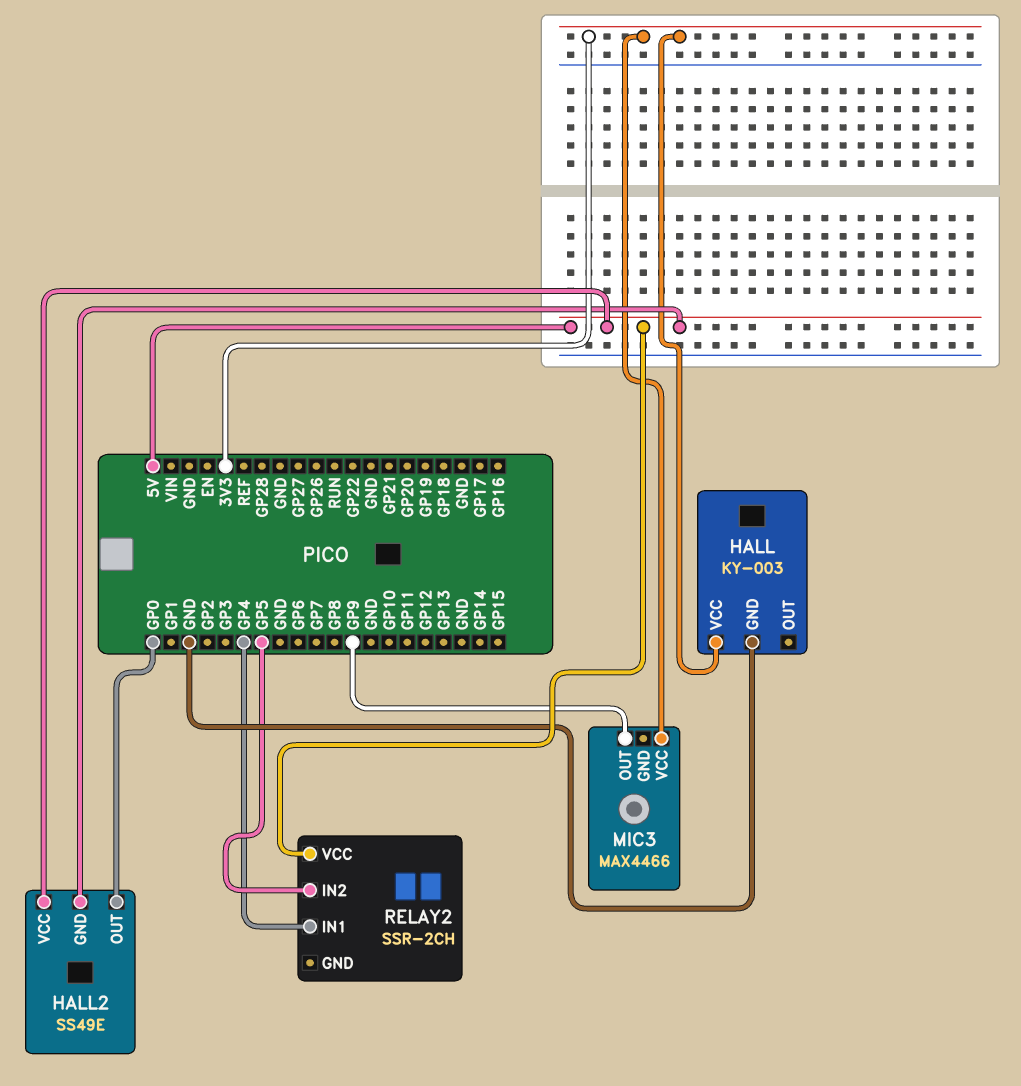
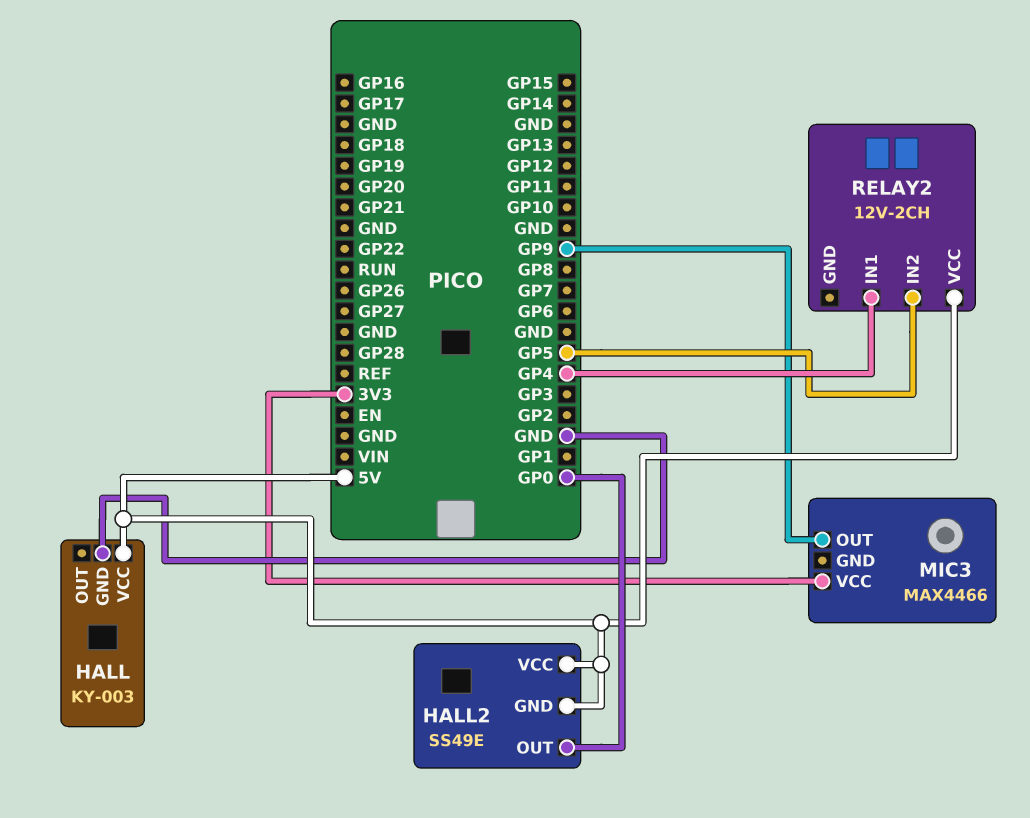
HALL pin VCC: 3V3 -> 5V
RELAY2: SSR-2CH -> 12V-2CH

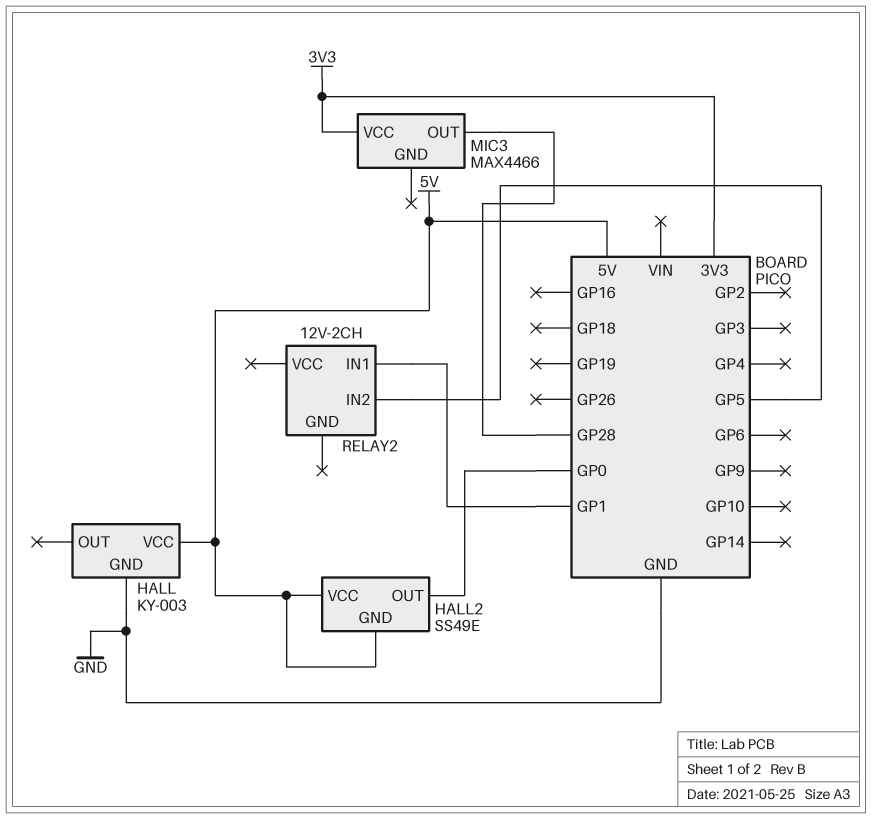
MIC3 pin OUT: GP9 -> GP28
RELAY2 pin IN1: GP4 -> GP1
RELAY2 pin VCC: 5V -> none

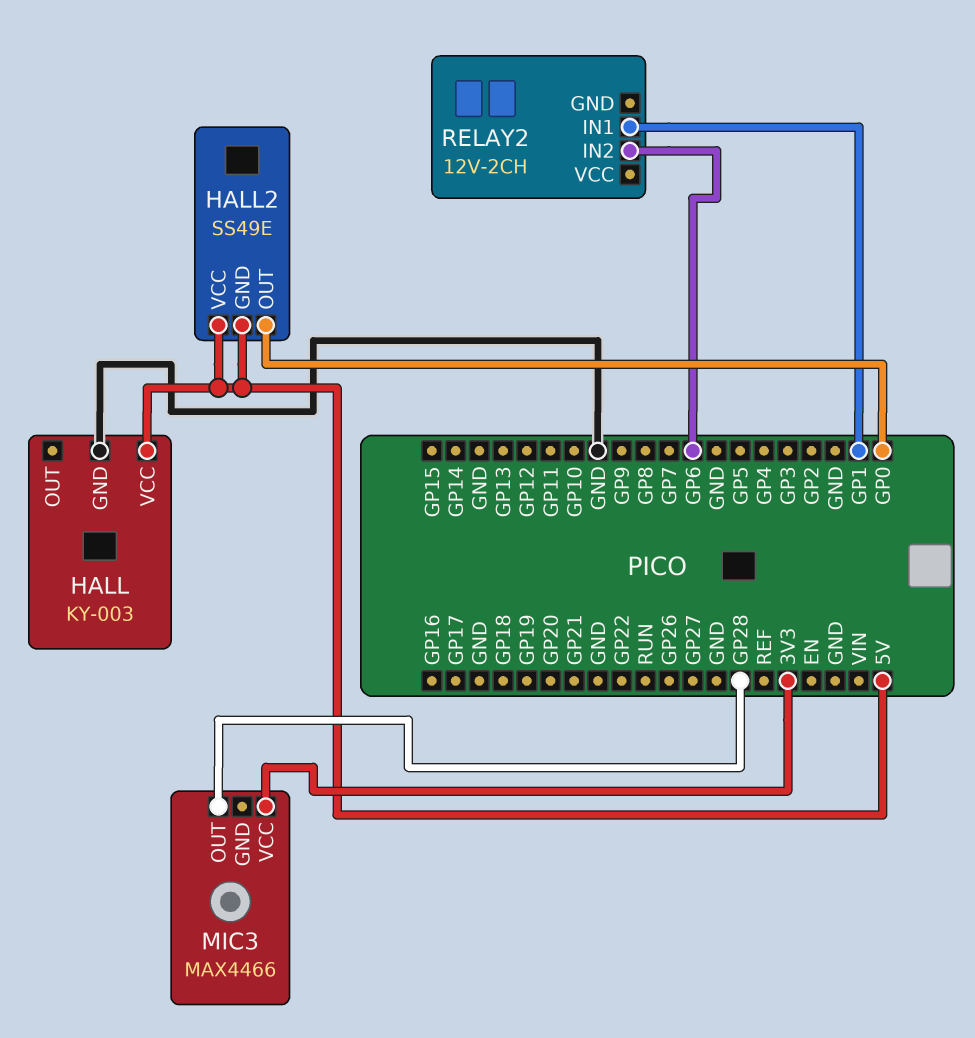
RELAY2 pin IN2: GP5 -> GP6

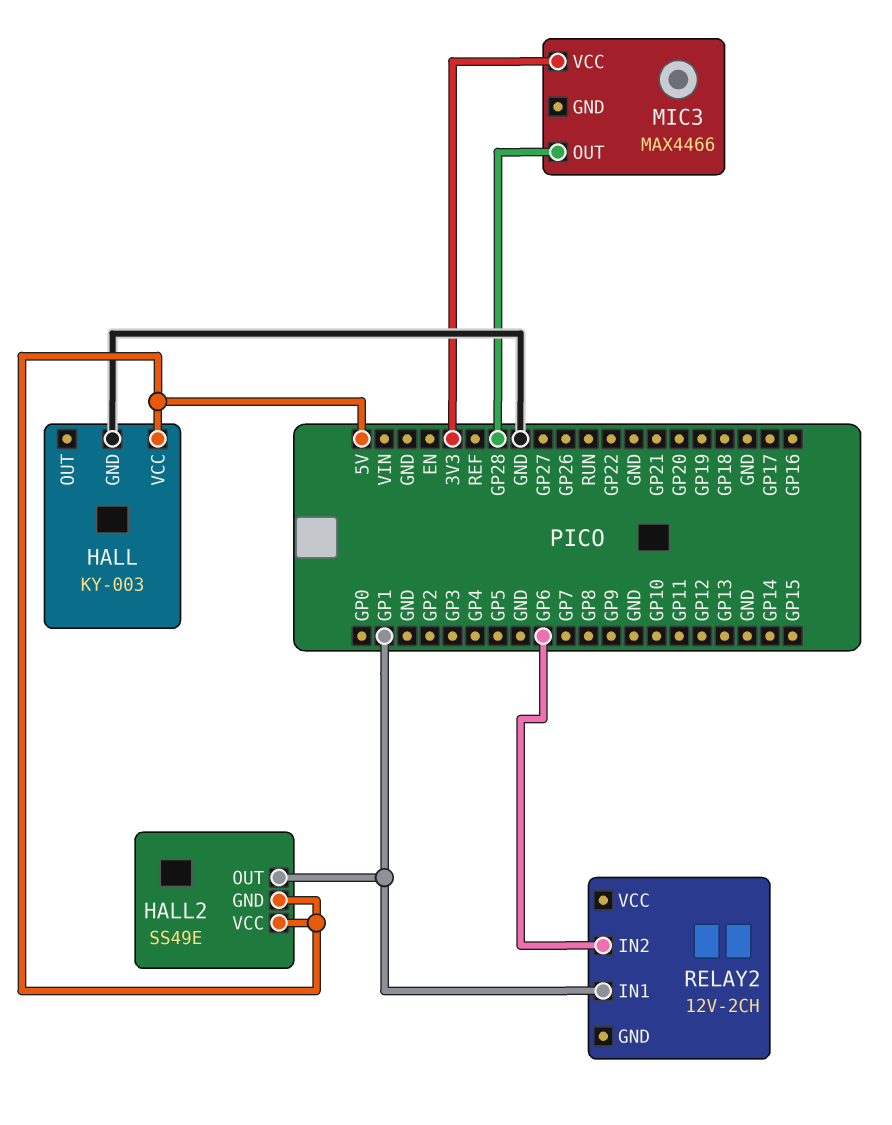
HALL2 pin OUT: GP0 -> GP1

